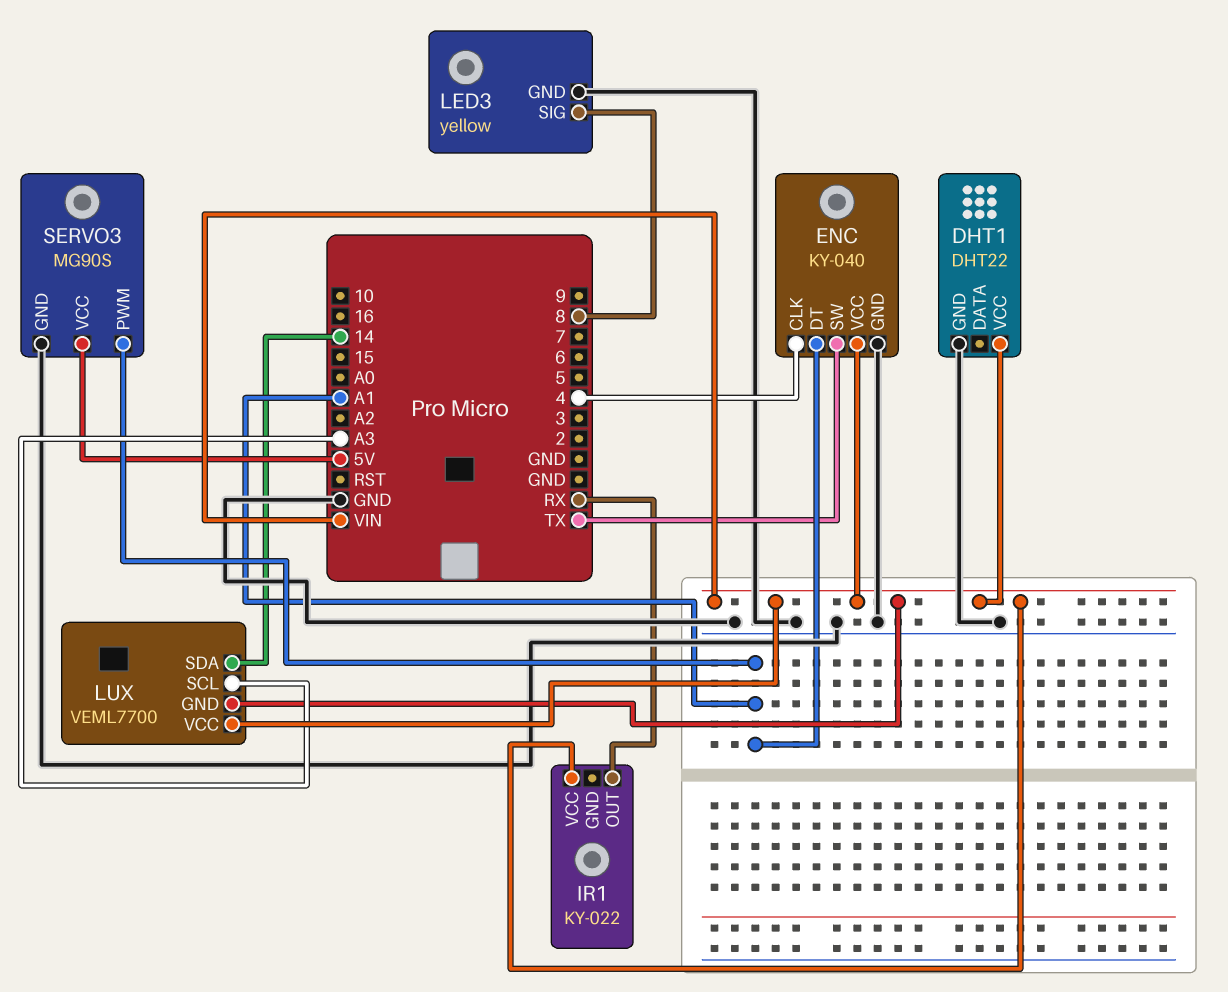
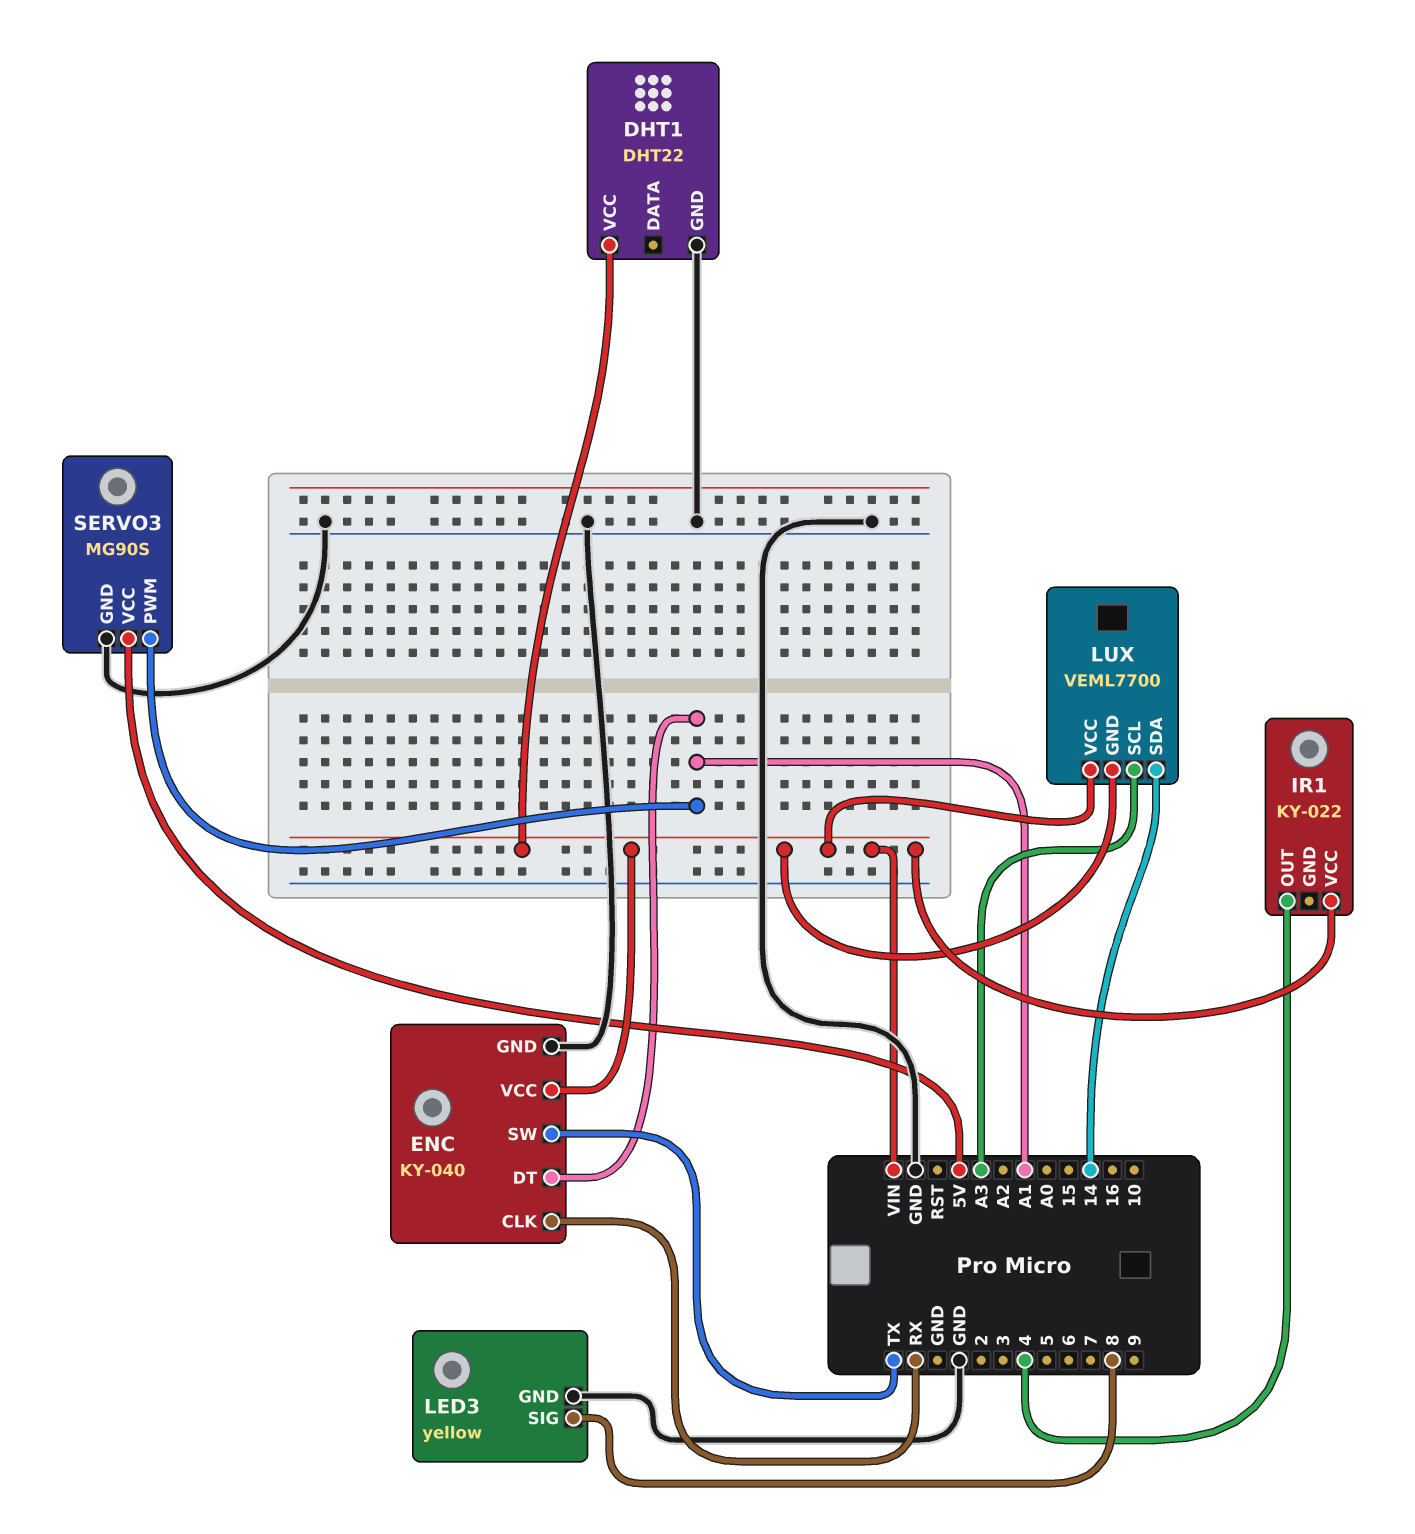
ENC pin CLK: 4 -> RX
IR1 pin OUT: RX -> 4

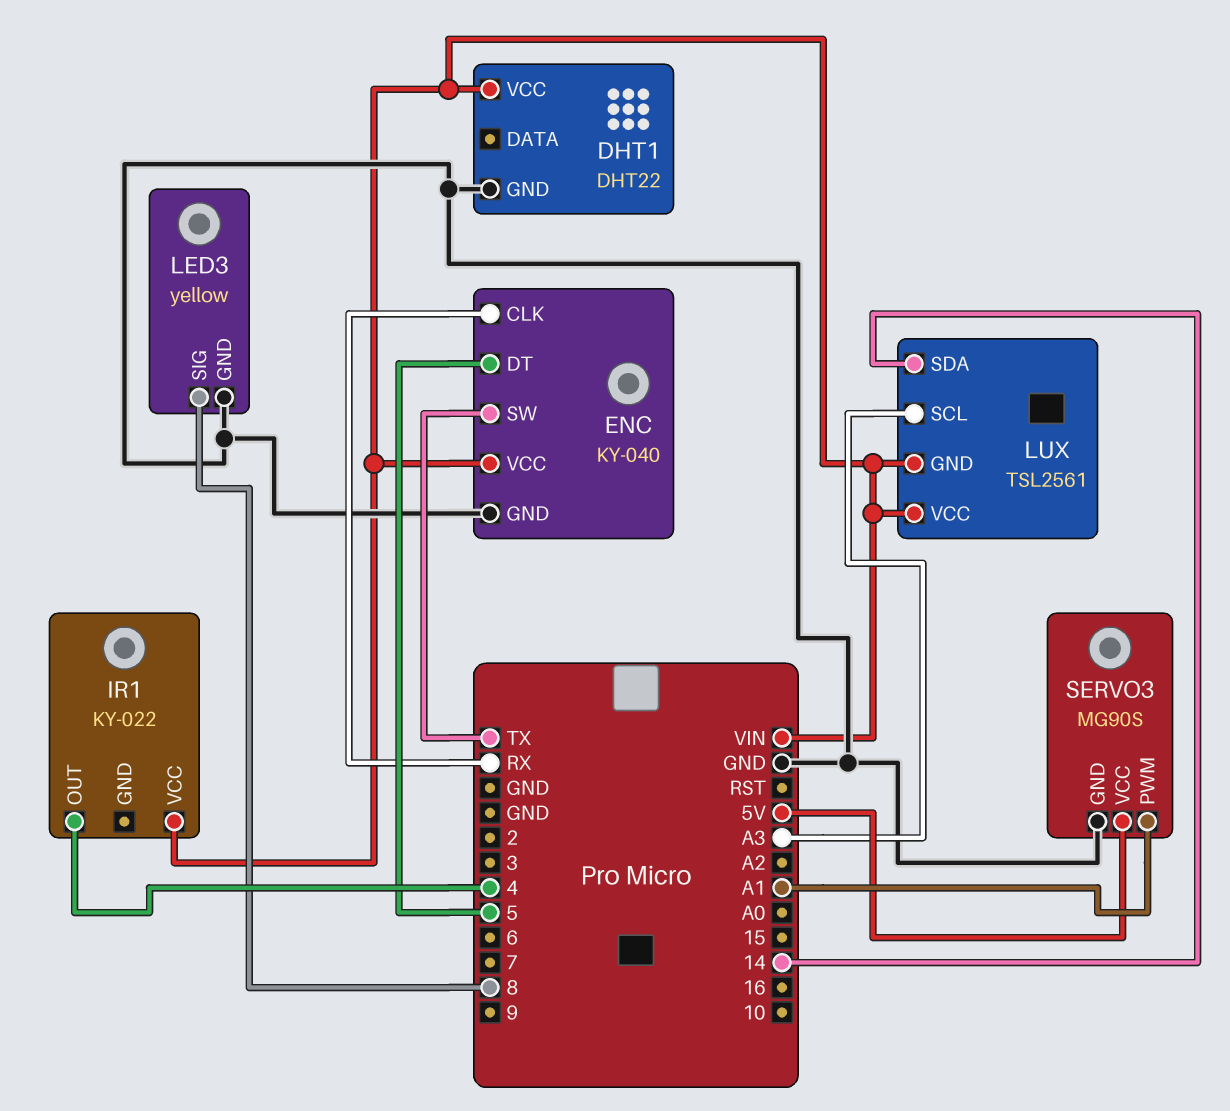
ENC pin DT: A1 -> 5
LUX: VEML7700 -> TSL2561

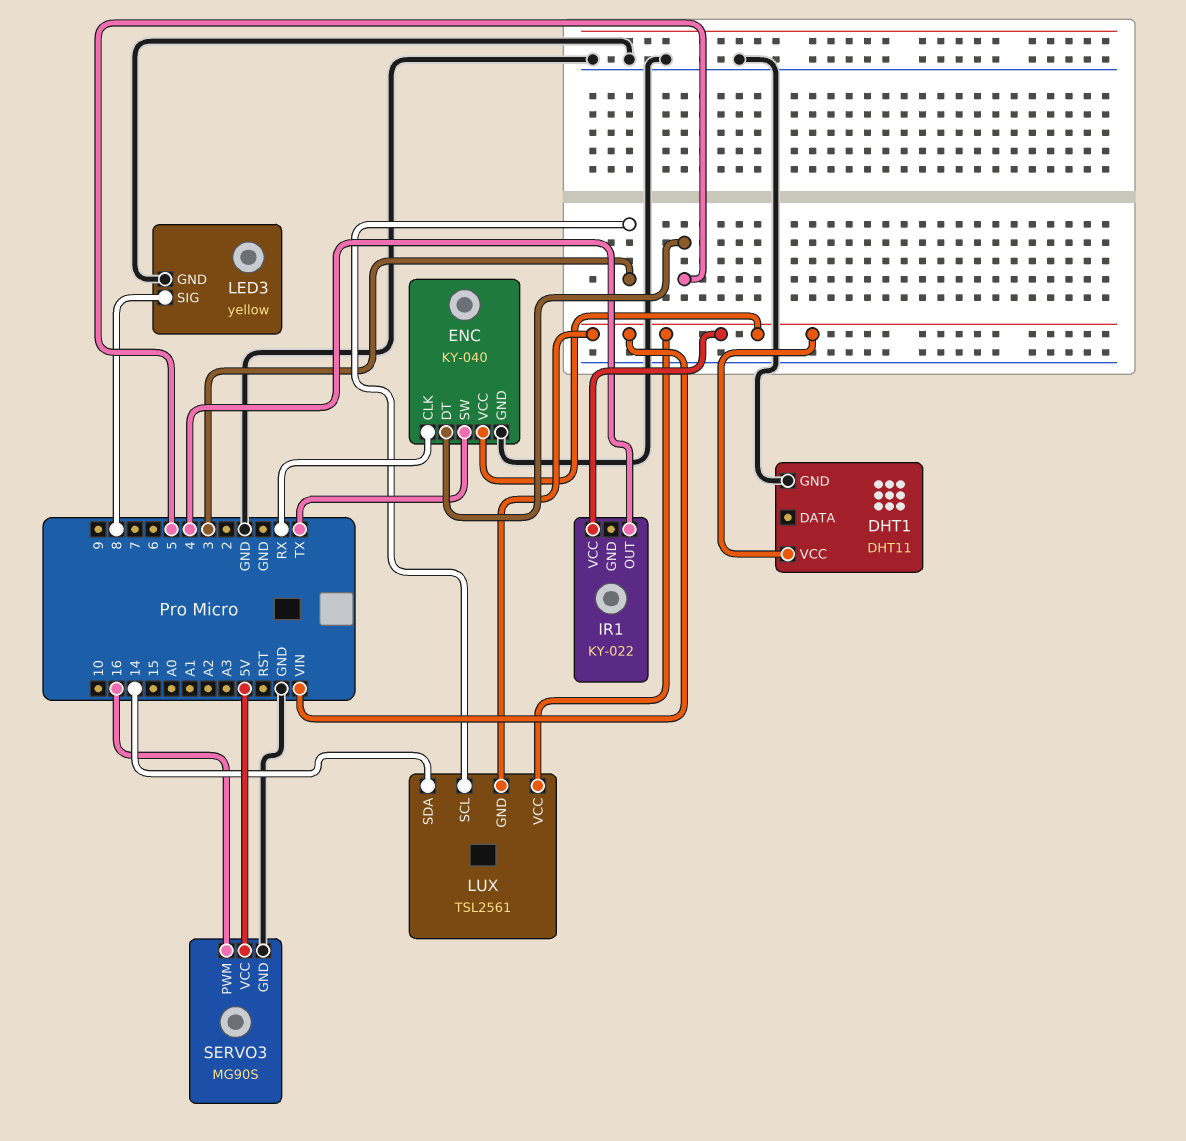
DHT1: DHT22 -> DHT11
LUX pin SCL: A3 -> 3
SERVO3 pin PWM: A1 -> 16

